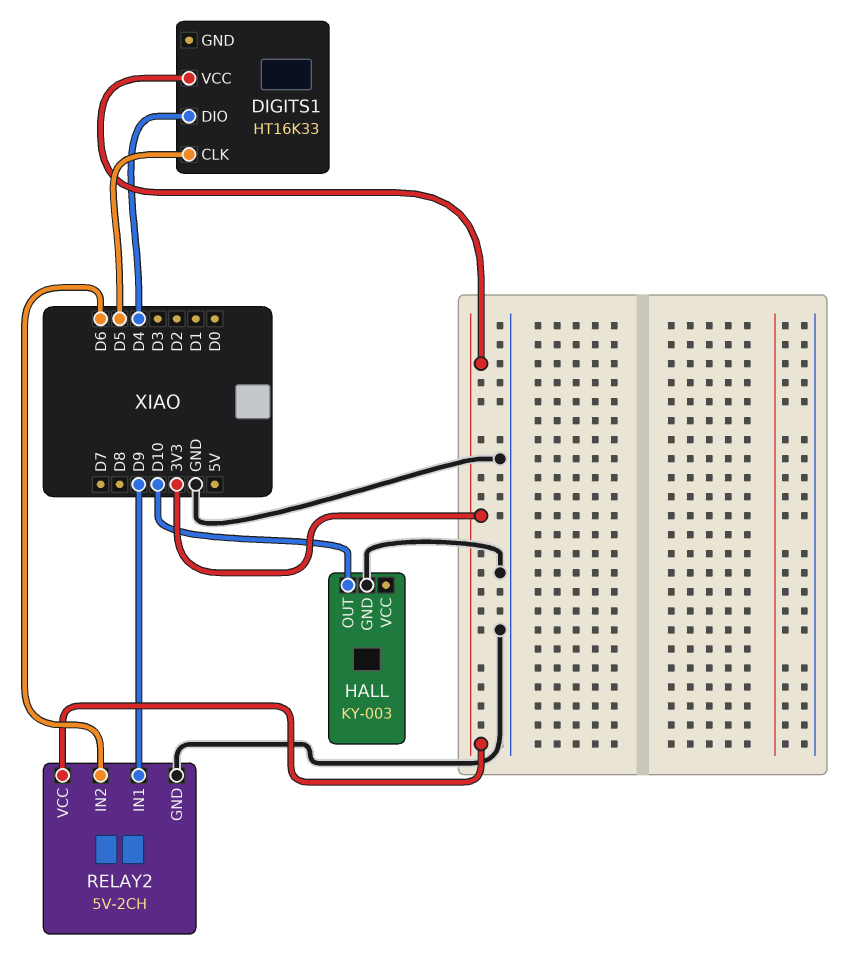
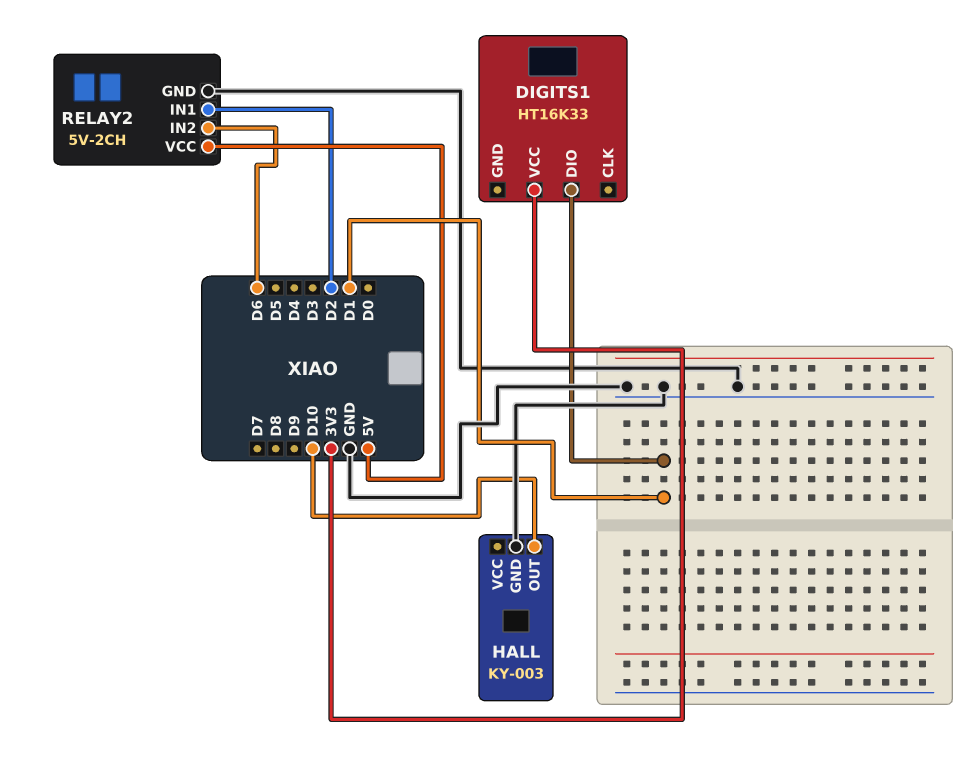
DIGITS1 pin CLK: D5 -> none
DIGITS1 pin DIO: D4 -> D1
RELAY2 pin IN1: D9 -> D2
RELAY2 pin VCC: 3V3 -> 5V

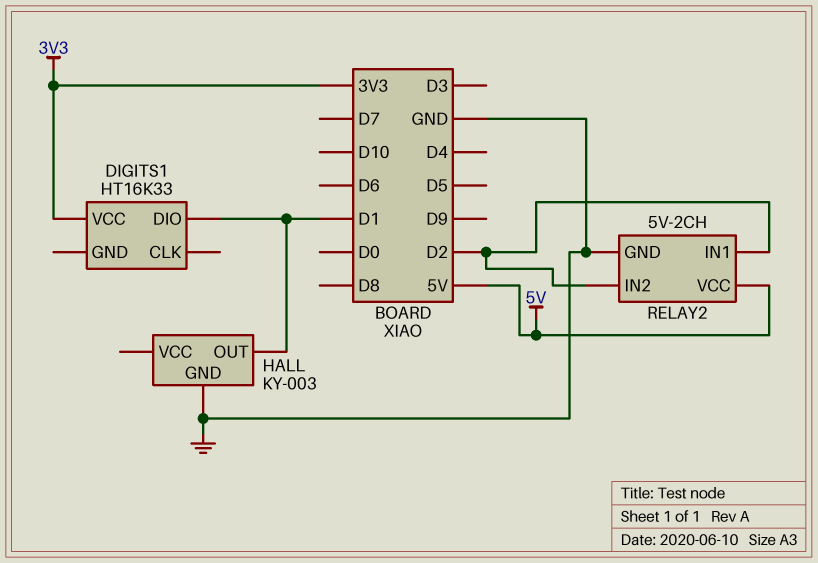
HALL pin OUT: D10 -> D1
RELAY2 pin IN2: D6 -> D2

